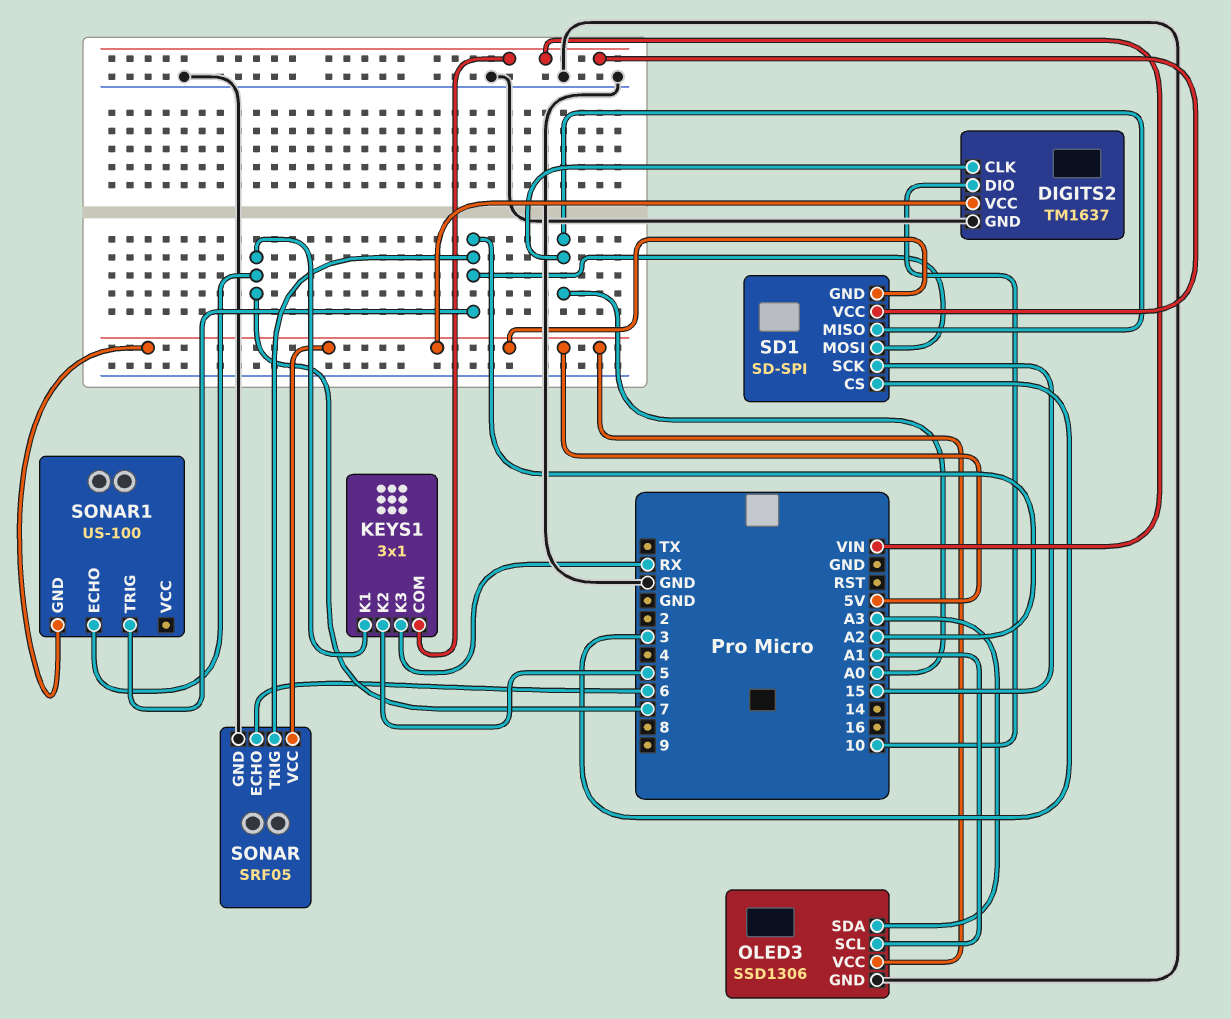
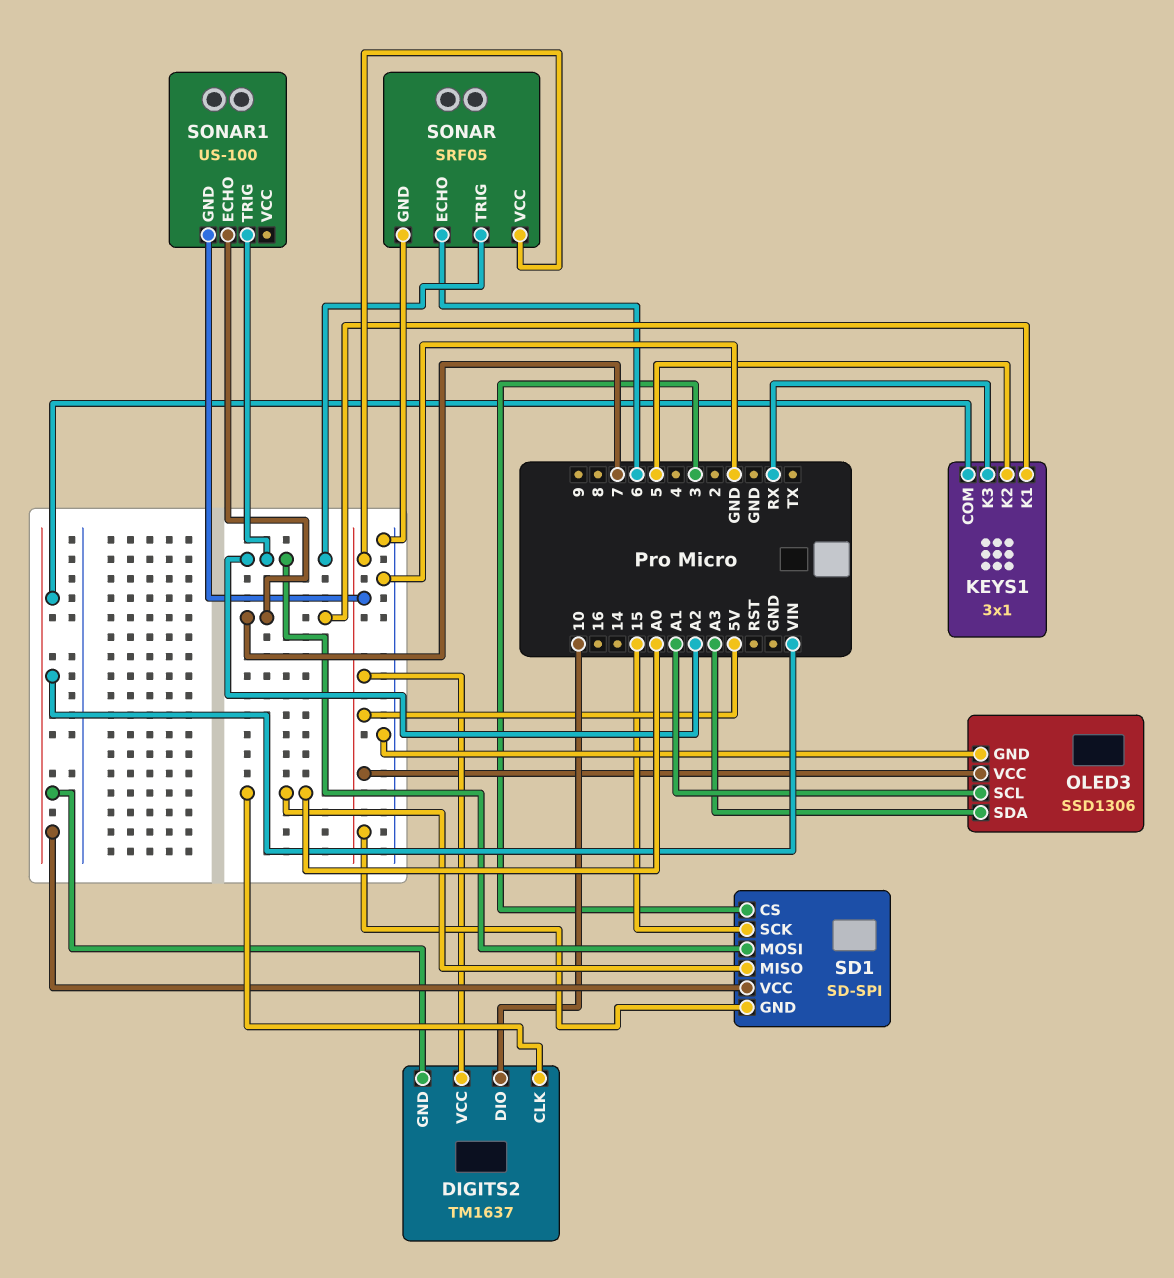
DIGITS2 pin GND: GND -> VIN

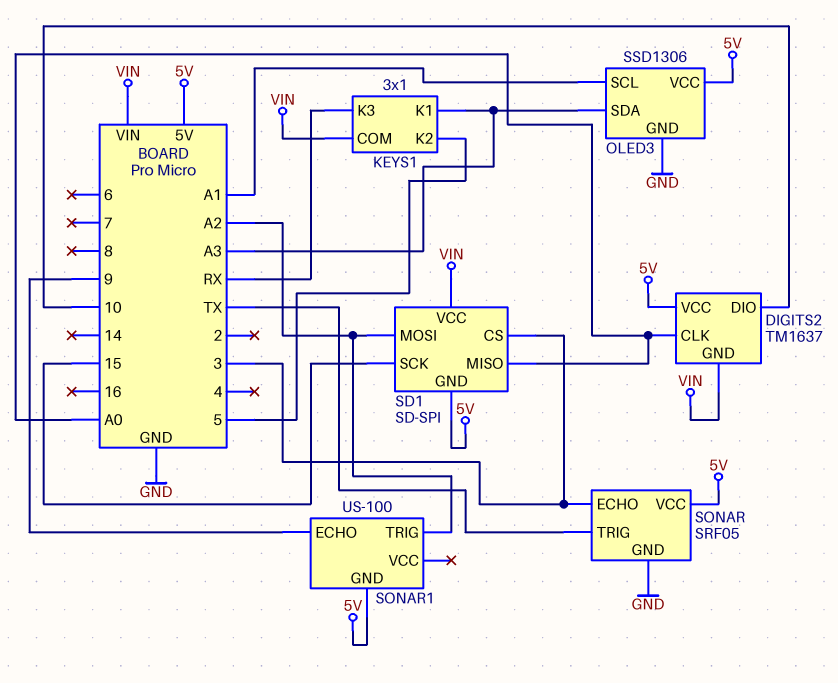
KEYS1 pin K1: 7 -> A3
SONAR pin ECHO: 6 -> 3
SONAR pin TRIG: A2 -> TX
SONAR1 pin ECHO: 7 -> 9

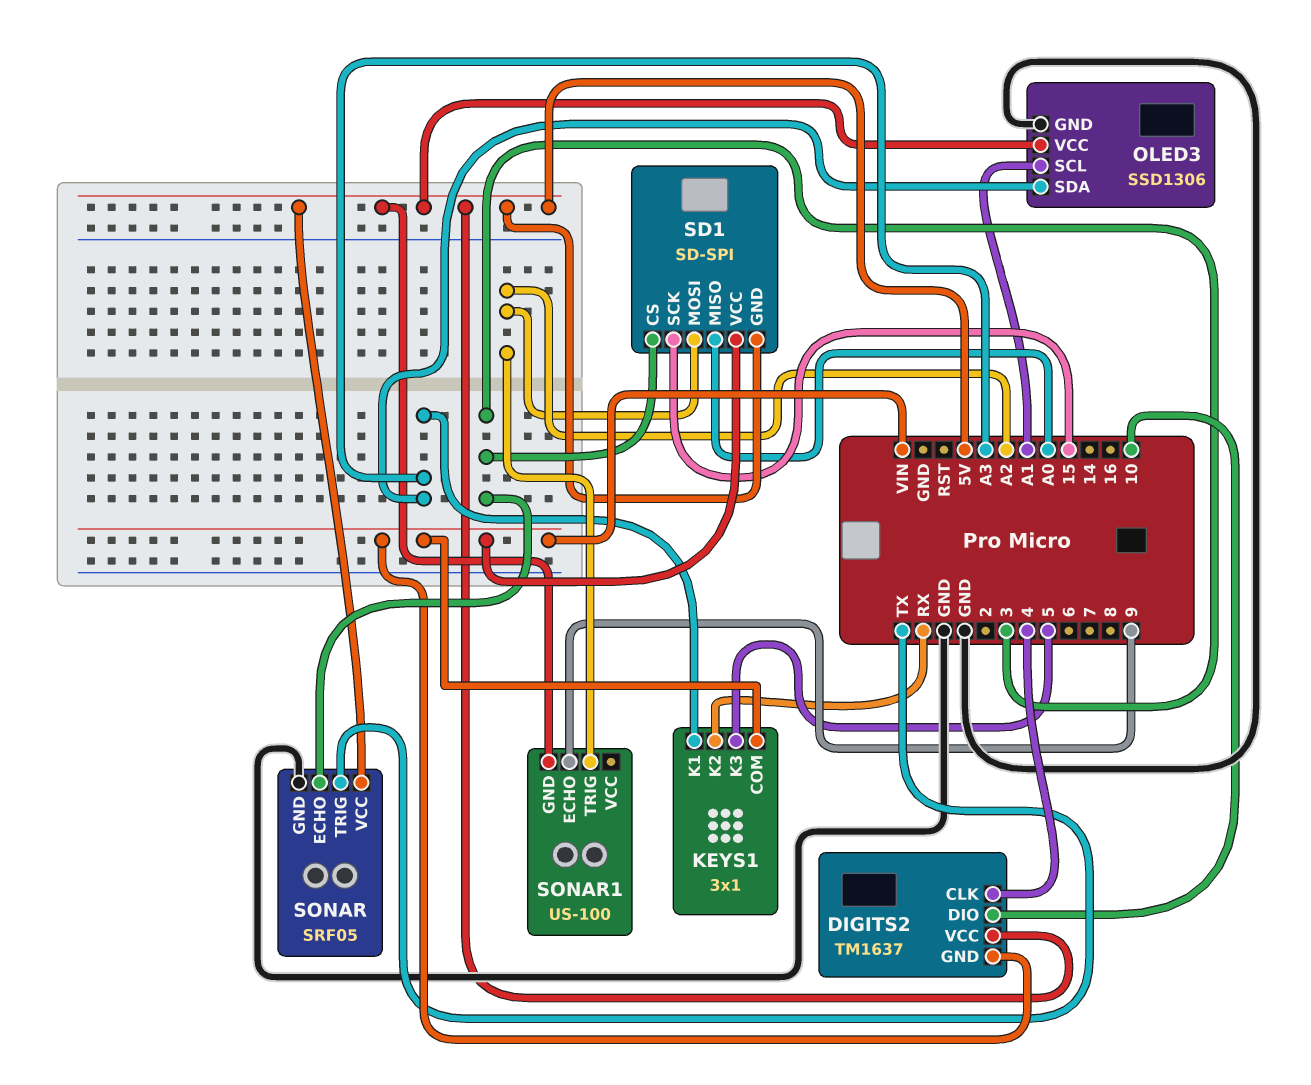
DIGITS2 pin CLK: A0 -> 4
KEYS1 pin K2: 5 -> RX
KEYS1 pin K3: RX -> 5

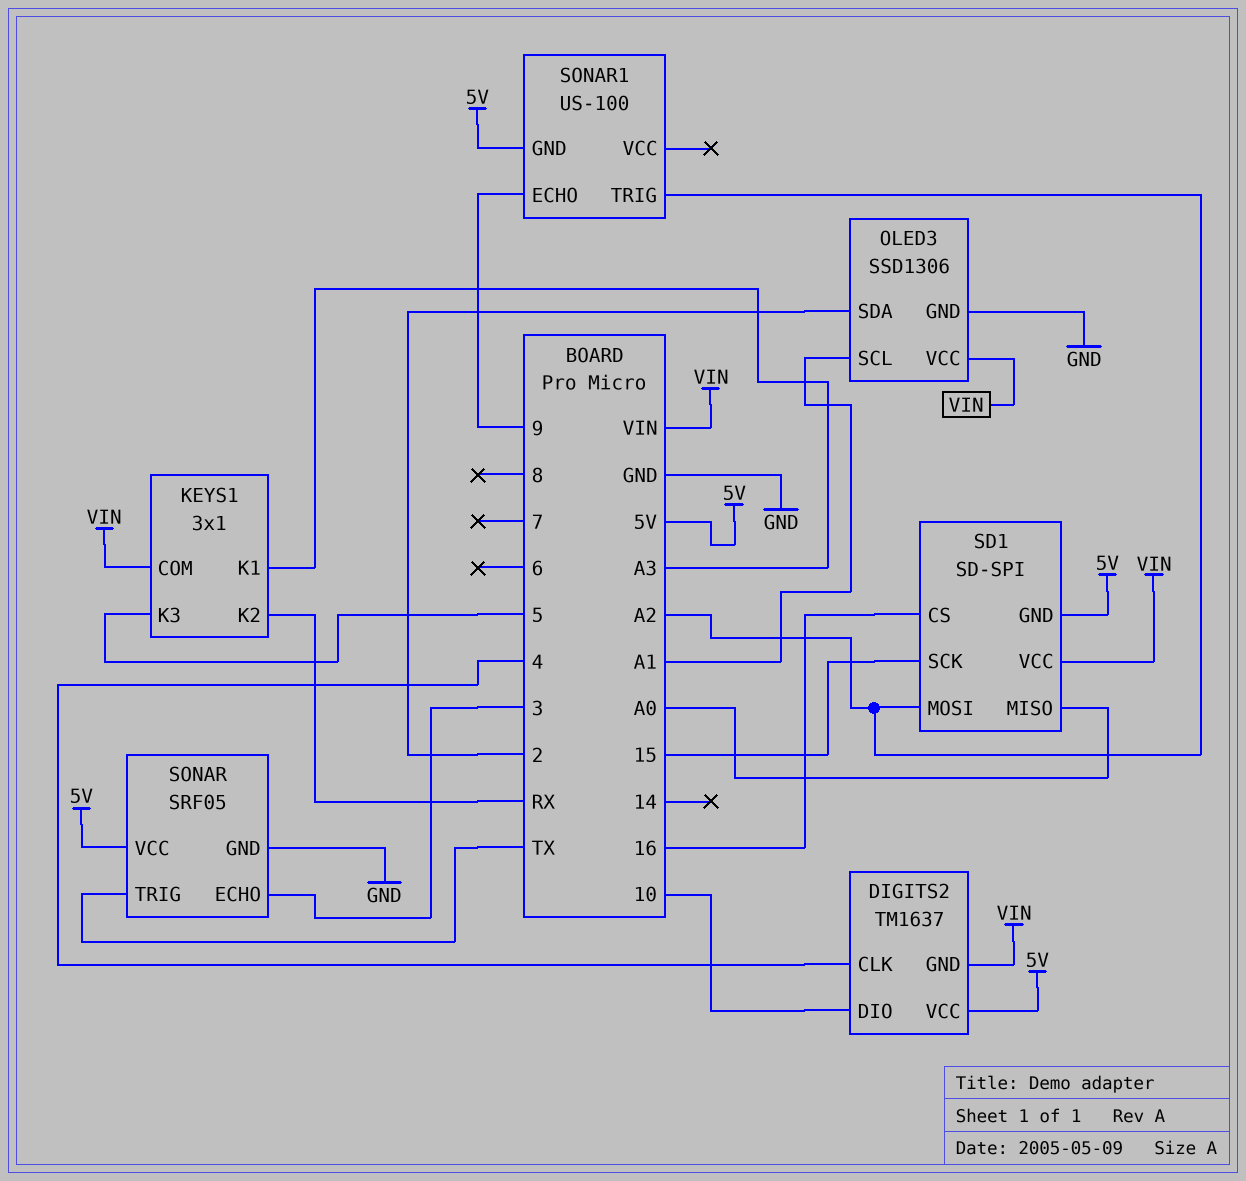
OLED3 pin SDA: A3 -> 2
OLED3 pin VCC: 5V -> VIN
SD1 pin CS: 3 -> 16

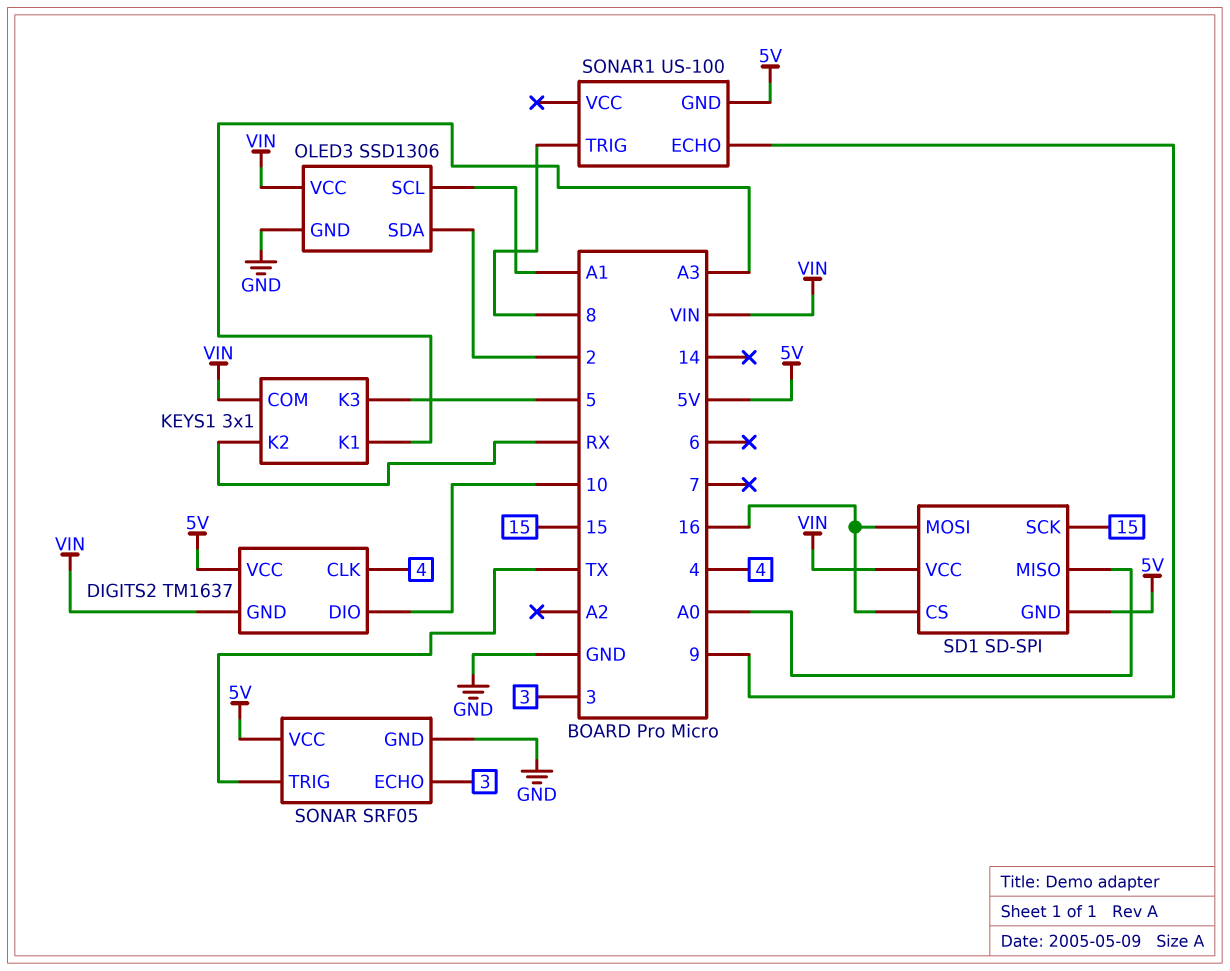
SD1 pin MOSI: A2 -> 16
SONAR1 pin TRIG: A2 -> 8

